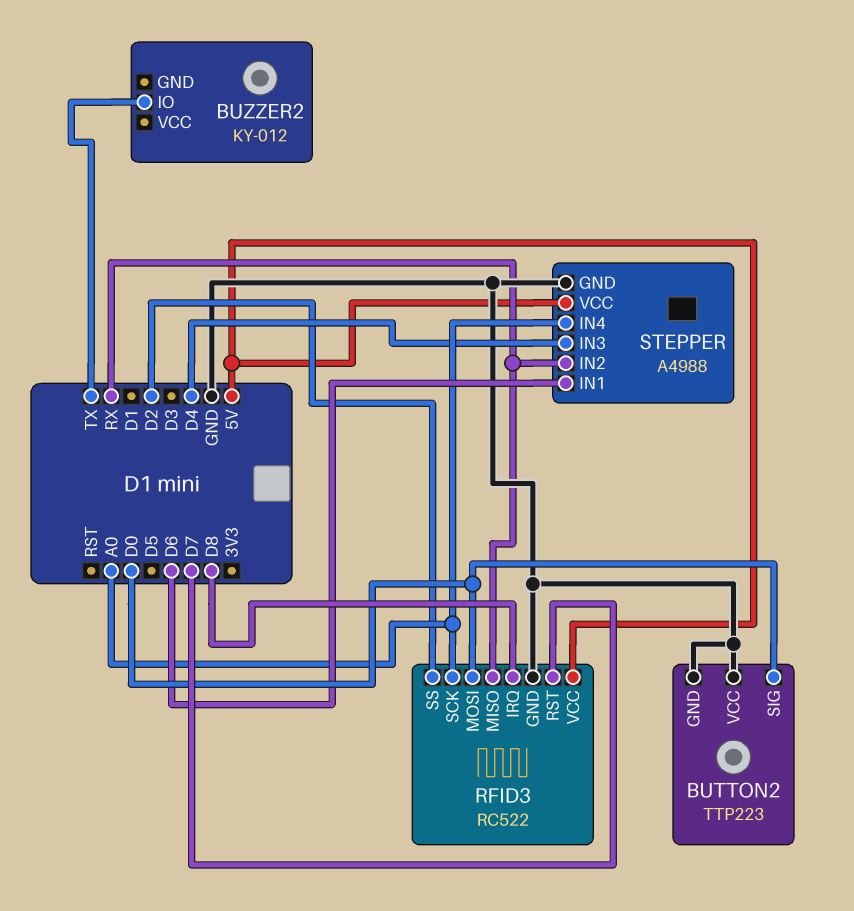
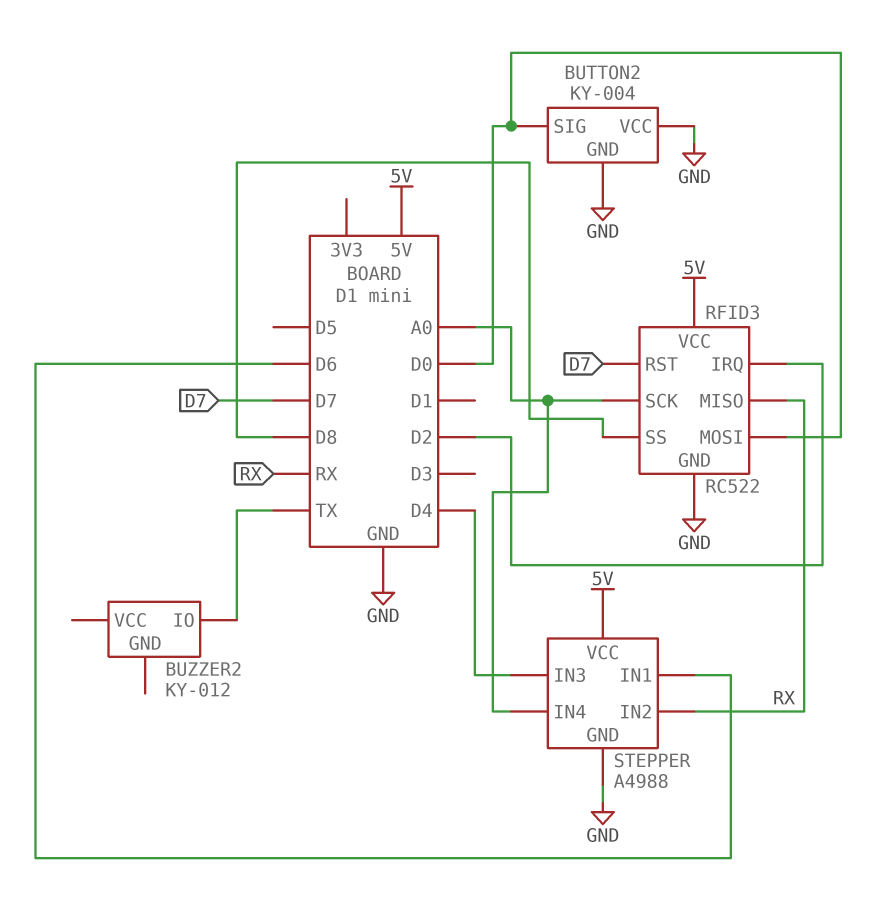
BUTTON2: TTP223 -> KY-004
RFID3 pin IRQ: D8 -> D2
RFID3 pin SS: D2 -> D8

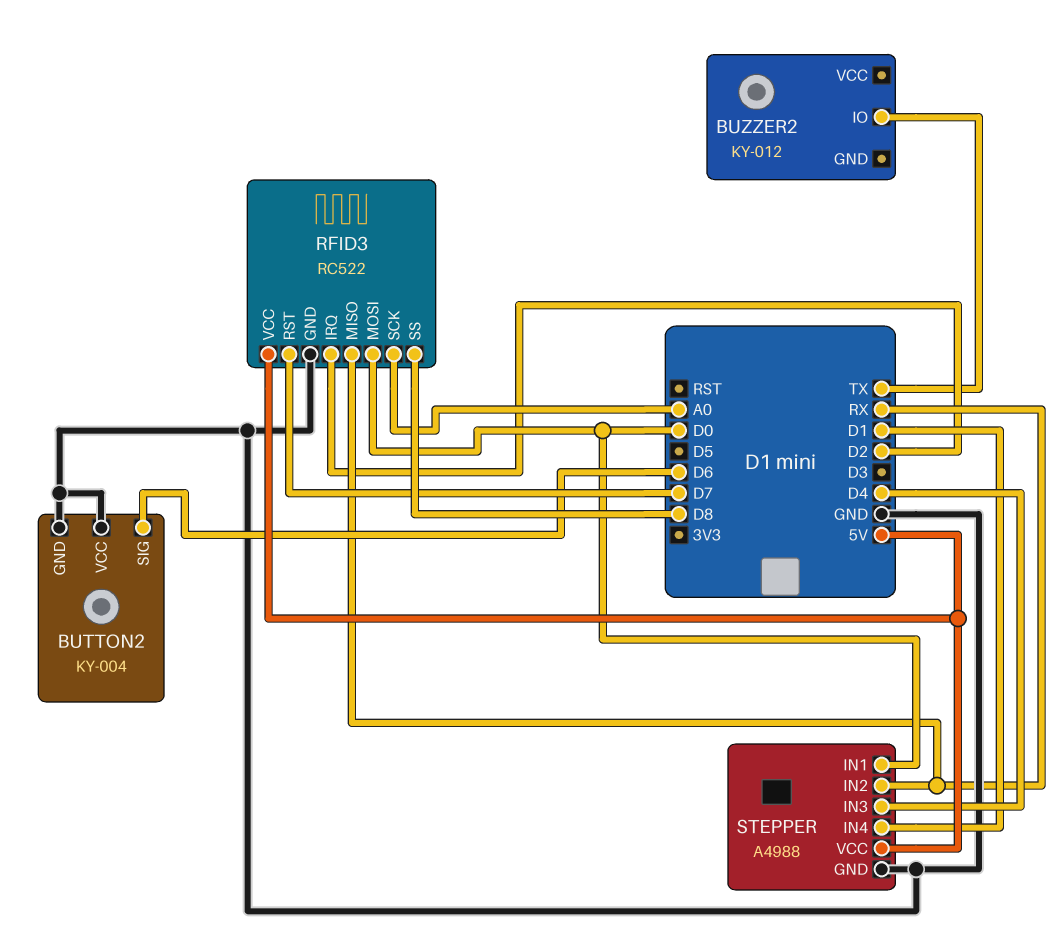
BUTTON2 pin SIG: D0 -> D6
STEPPER pin IN1: D6 -> D0
STEPPER pin IN4: A0 -> D1

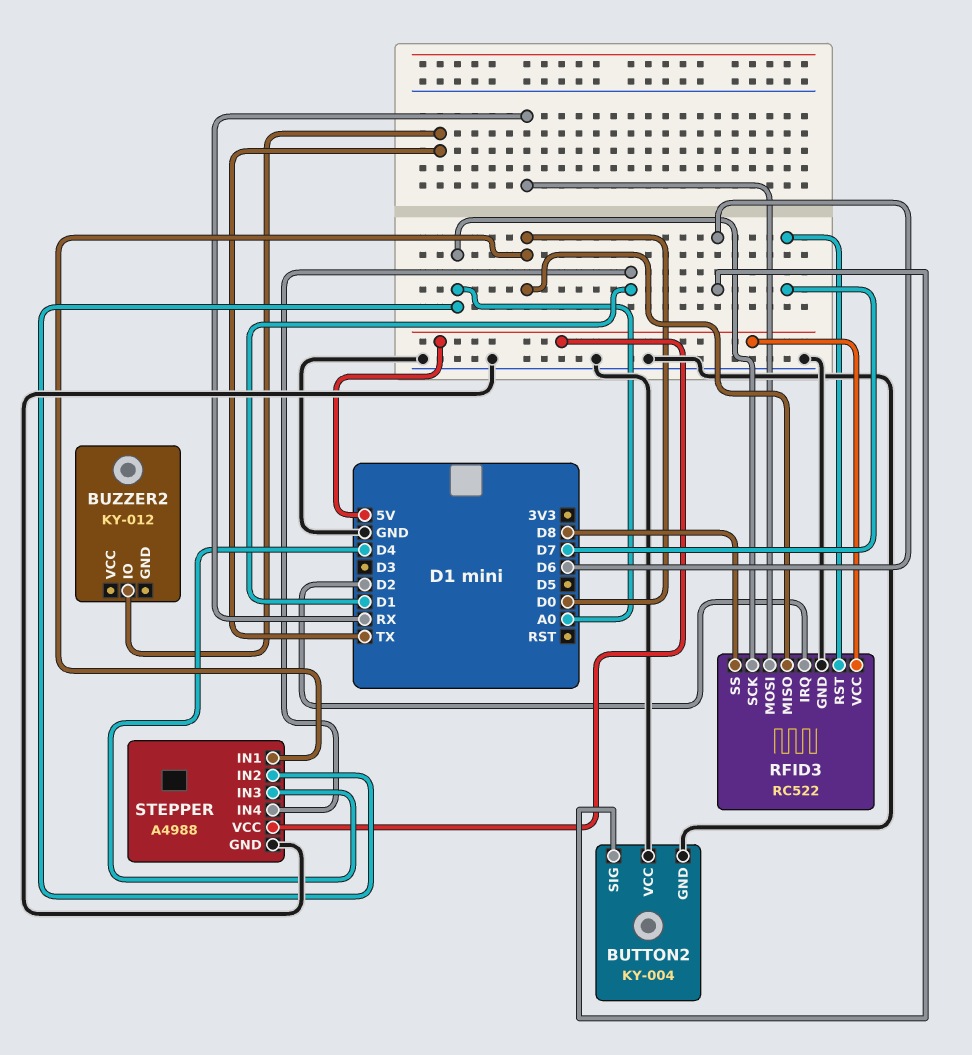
RFID3 pin MISO: RX -> D0
RFID3 pin MOSI: D0 -> RX
STEPPER pin IN2: RX -> A0

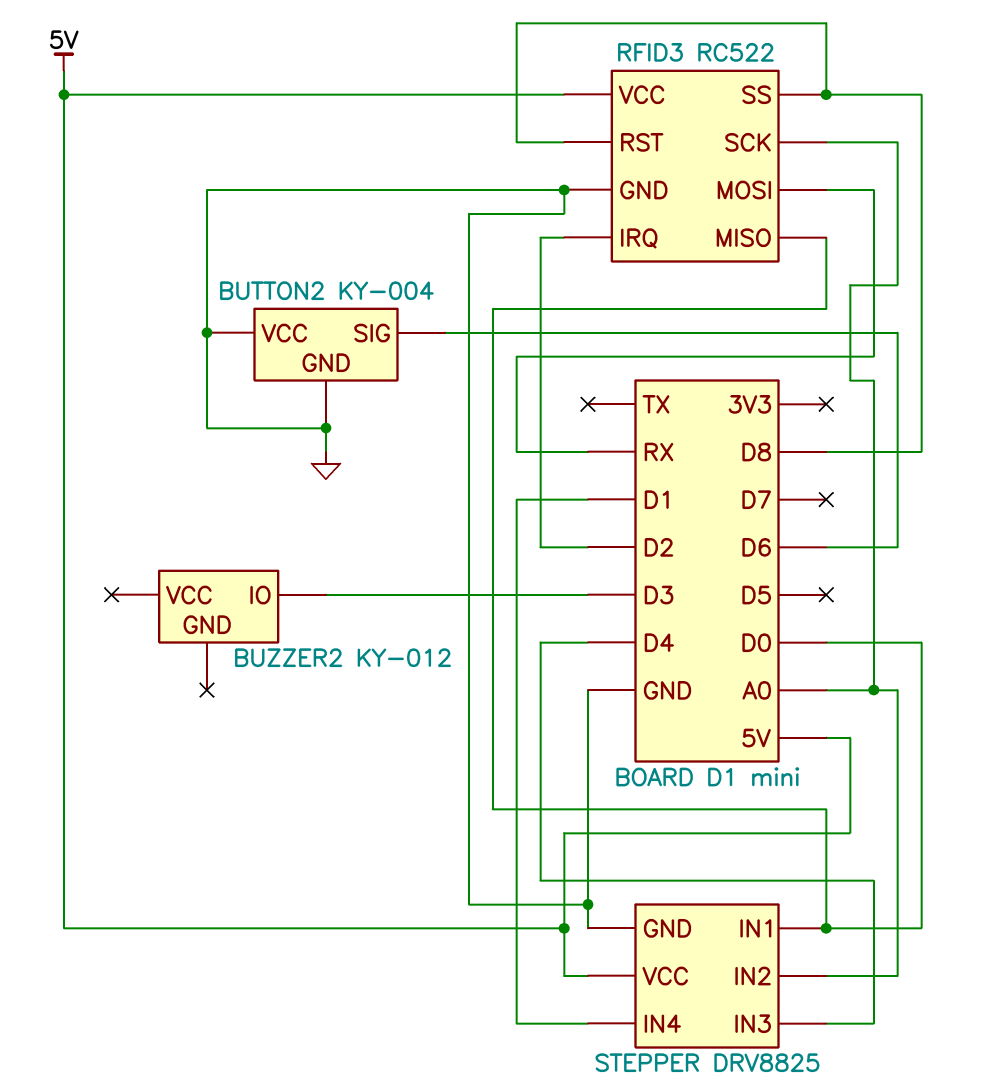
BUZZER2 pin IO: TX -> D3
RFID3 pin RST: D7 -> D8
STEPPER: A4988 -> DRV8825

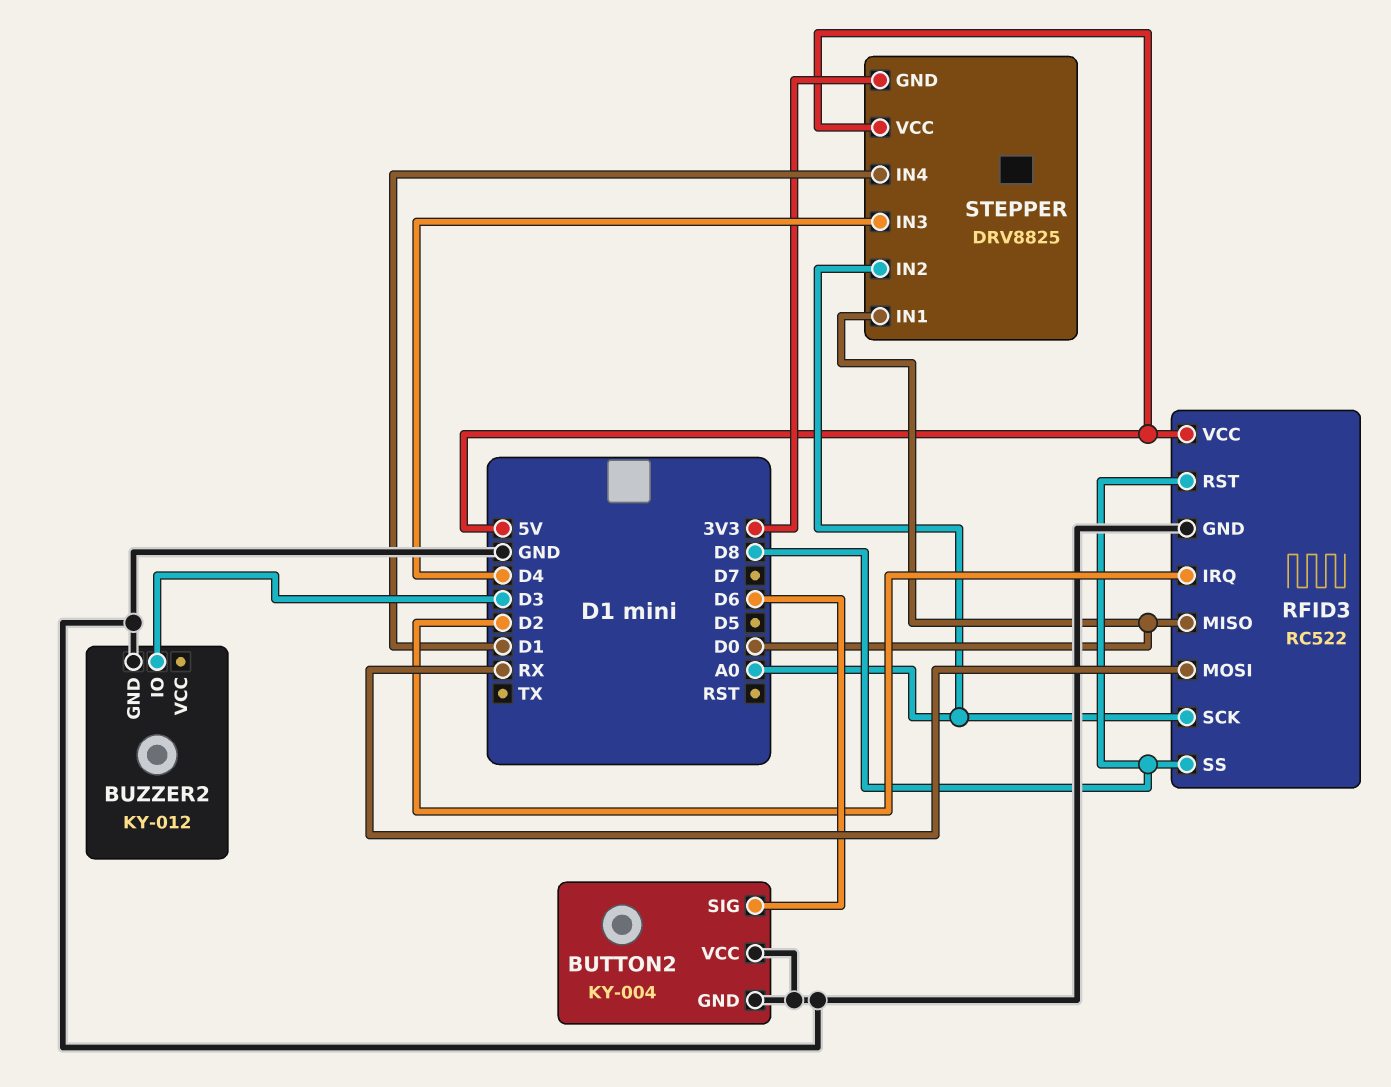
BUZZER2 pin GND: none -> GND
STEPPER pin GND: GND -> 3V3

